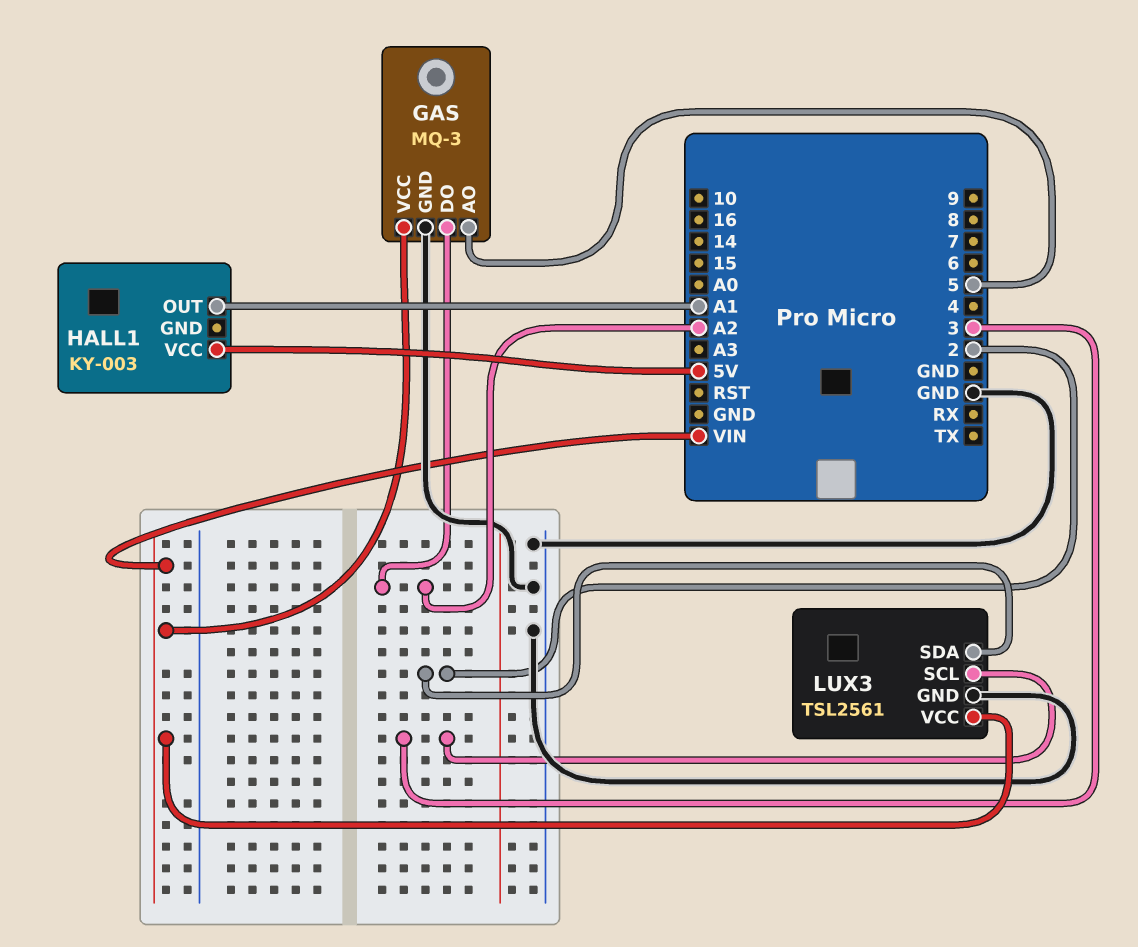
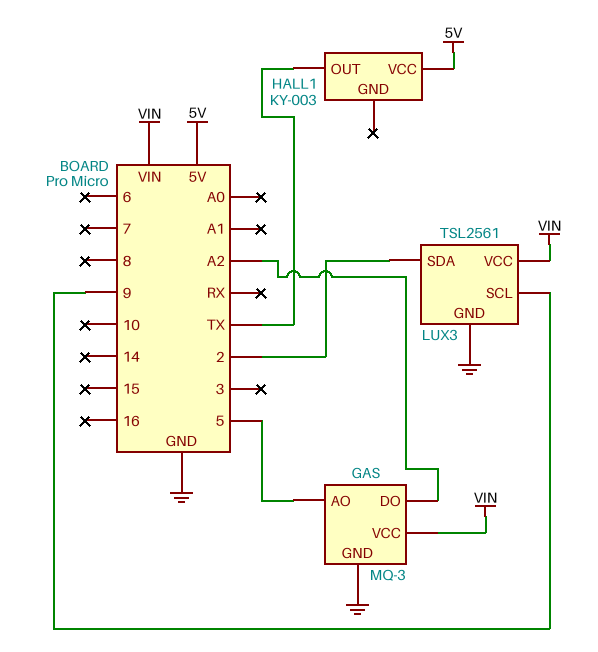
HALL1 pin OUT: A1 -> TX
LUX3 pin SCL: 3 -> 9

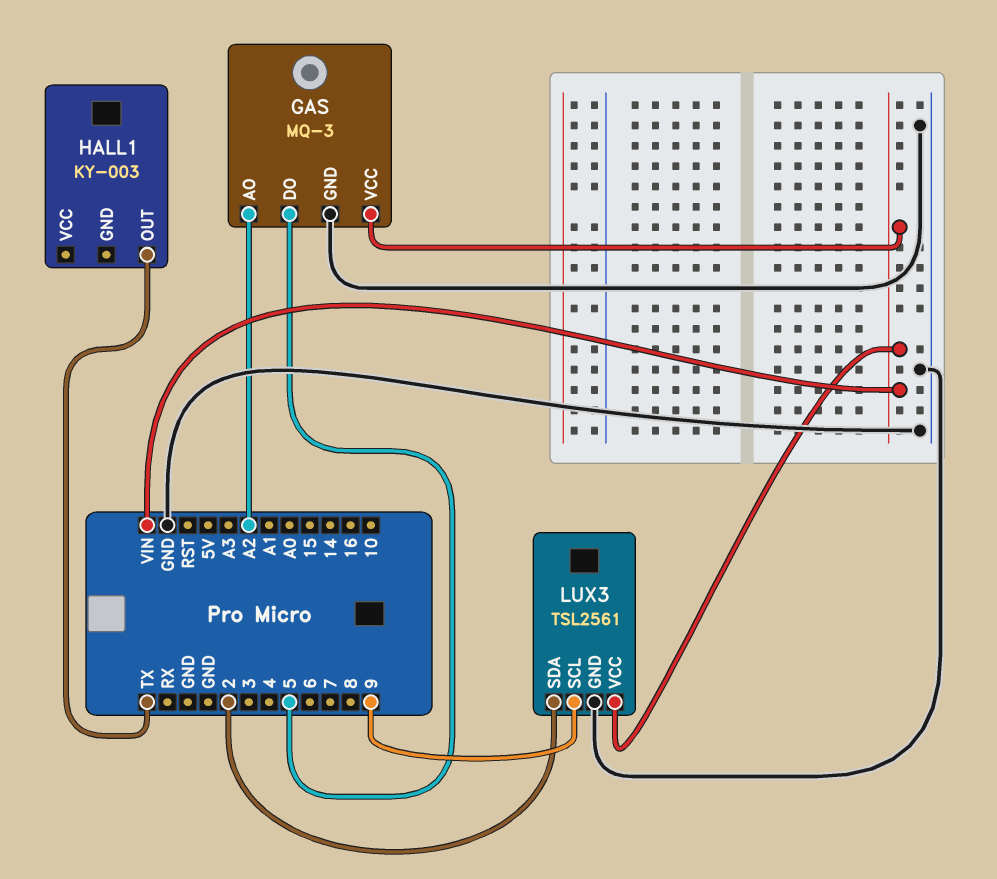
GAS pin AO: 5 -> A2
GAS pin DO: A2 -> 5
HALL1 pin VCC: 5V -> none

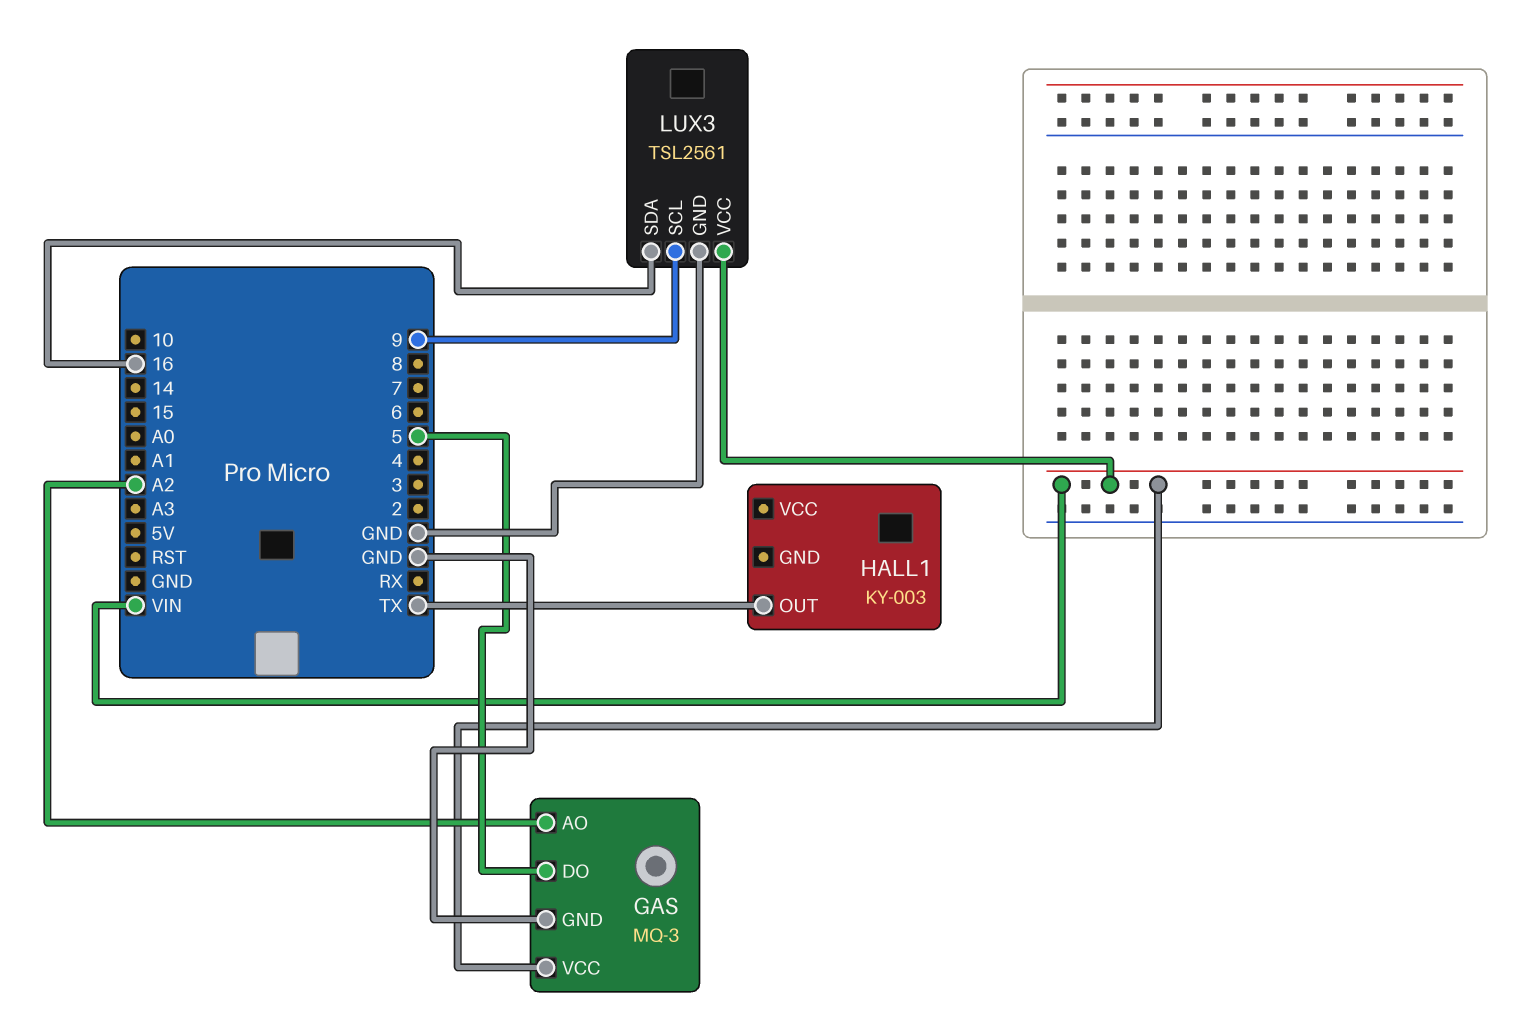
LUX3 pin SDA: 2 -> 16

